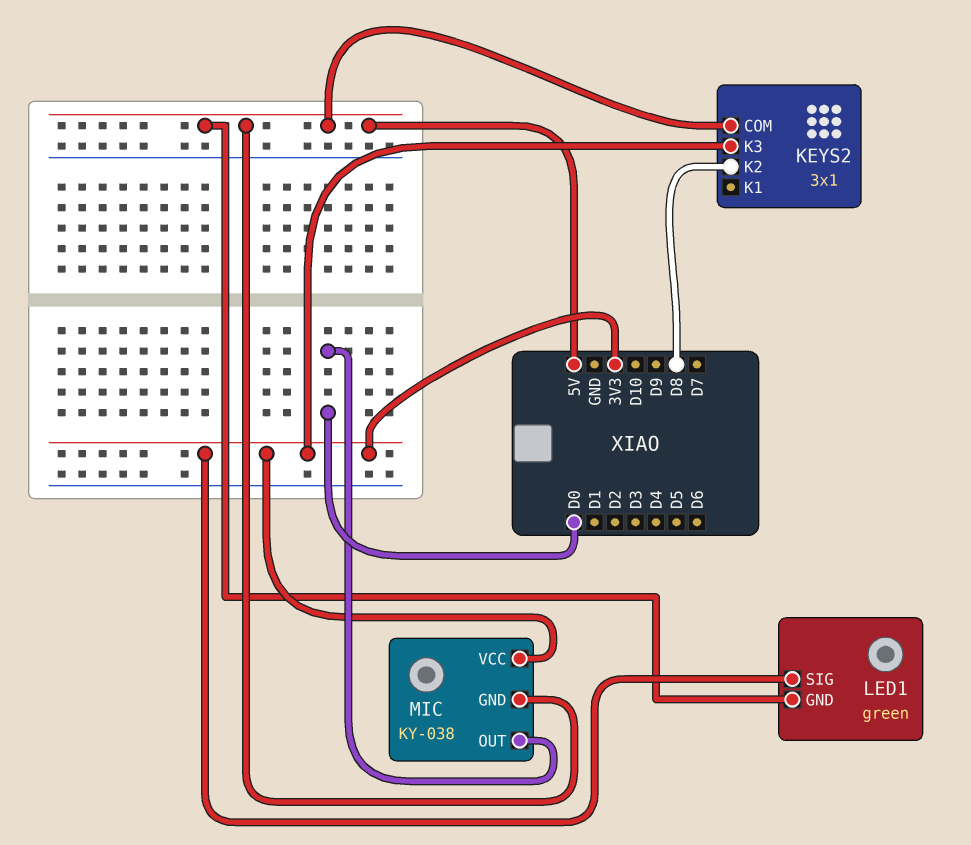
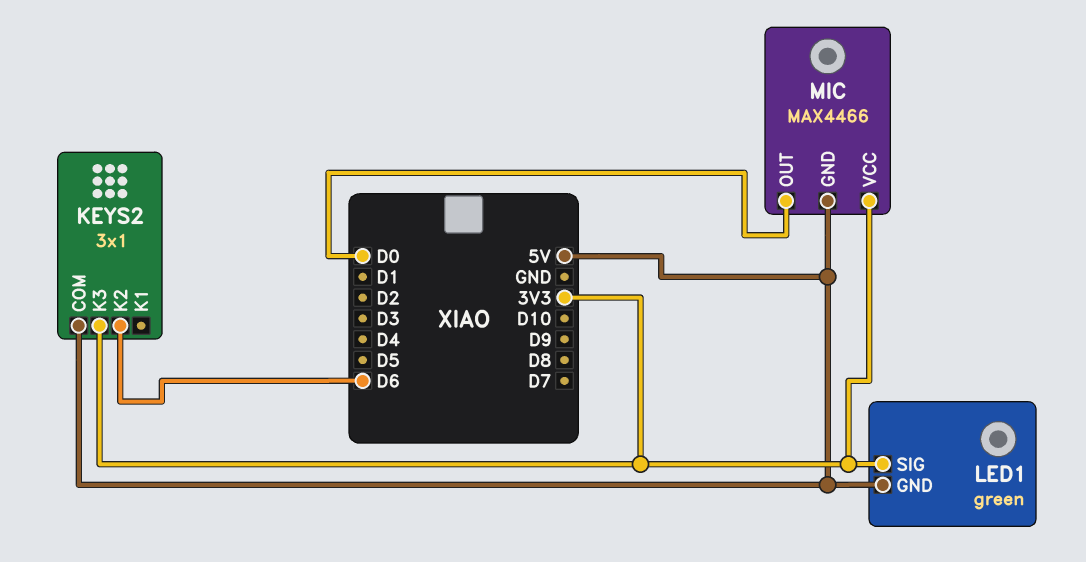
KEYS2 pin K2: D8 -> D6
MIC: KY-038 -> MAX4466

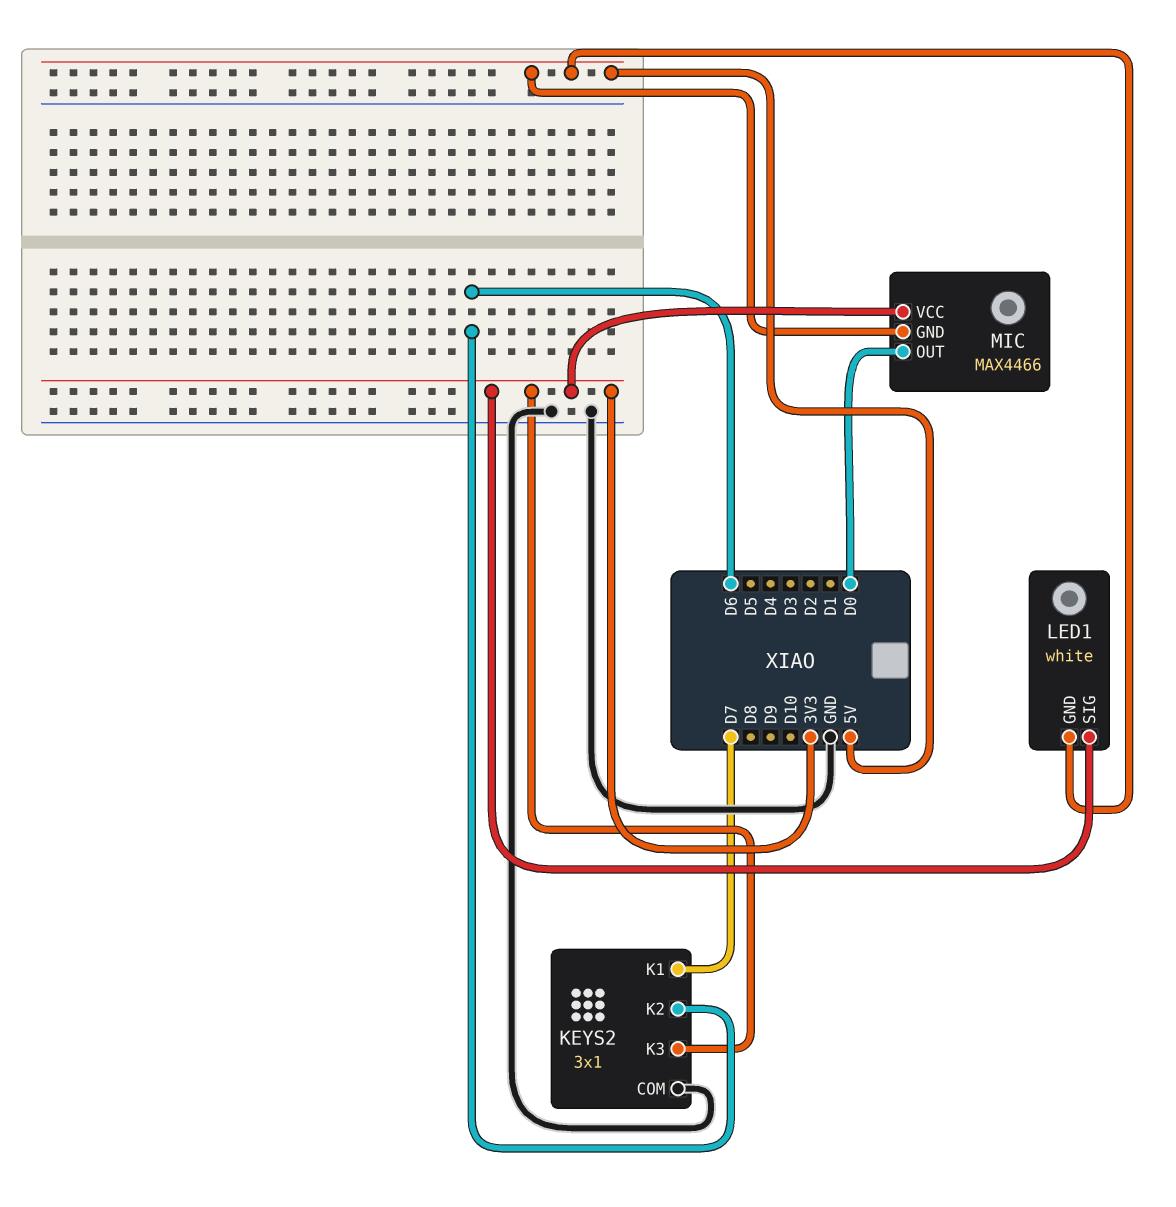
KEYS2 pin COM: 5V -> GND
KEYS2 pin K1: none -> D7
LED1: green -> white

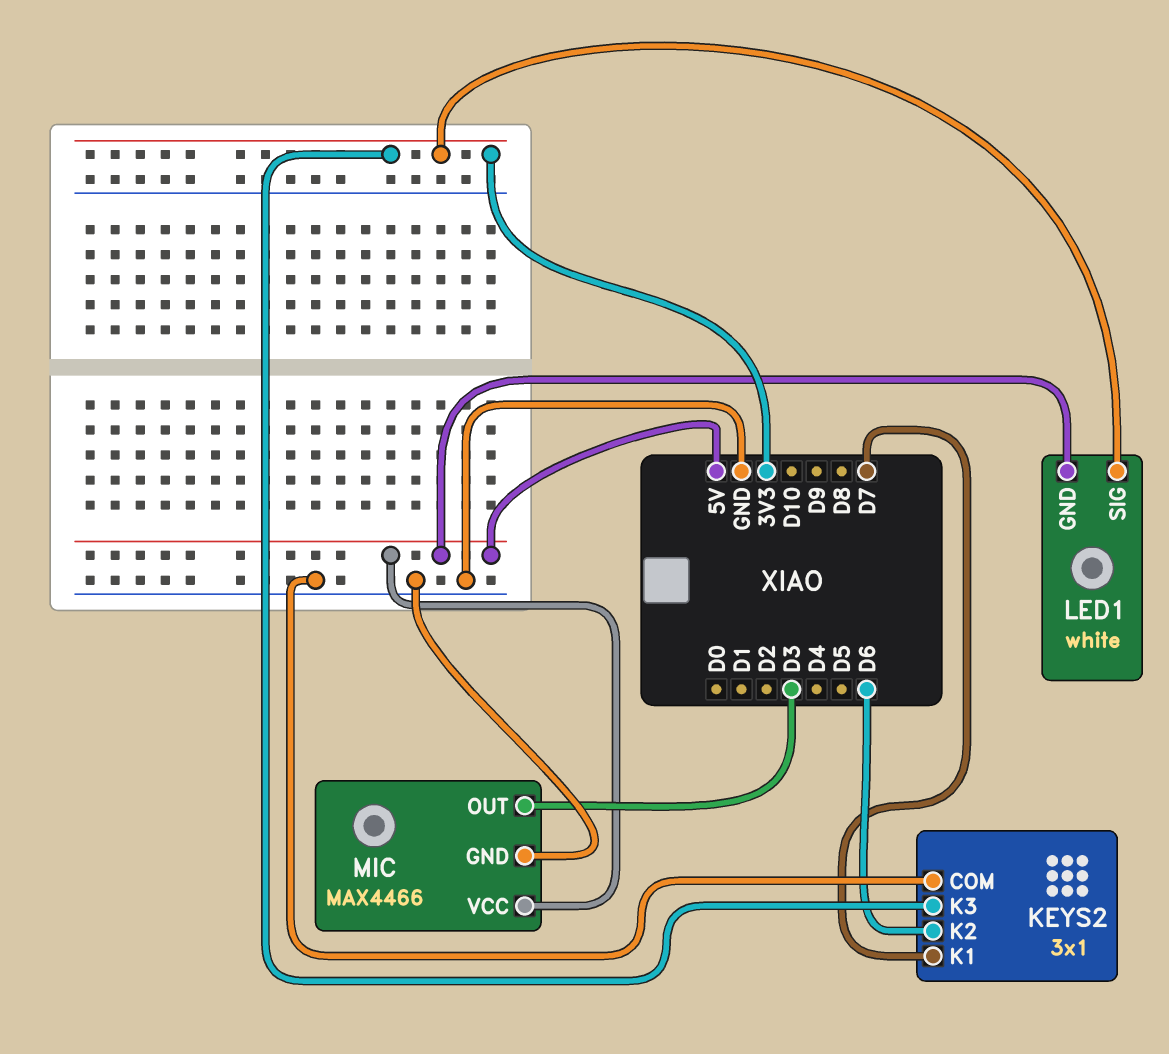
MIC pin GND: 5V -> GND
MIC pin OUT: D0 -> D3
MIC pin VCC: 3V3 -> 5V

